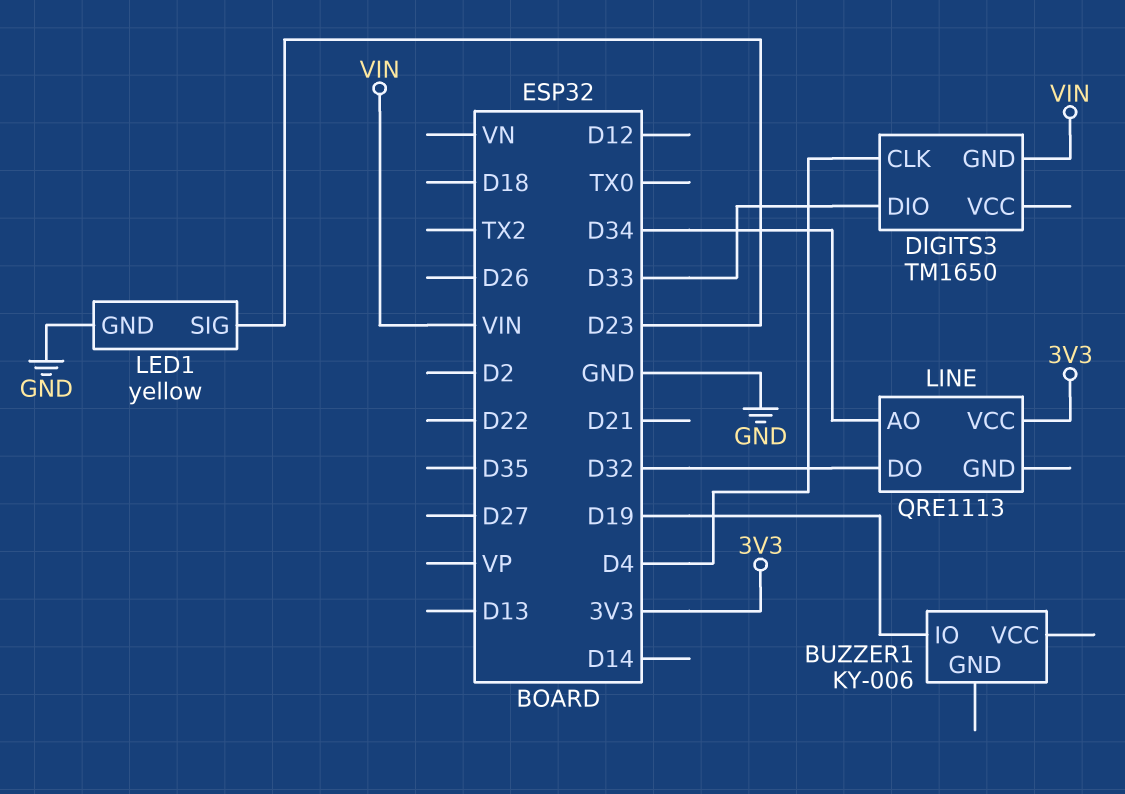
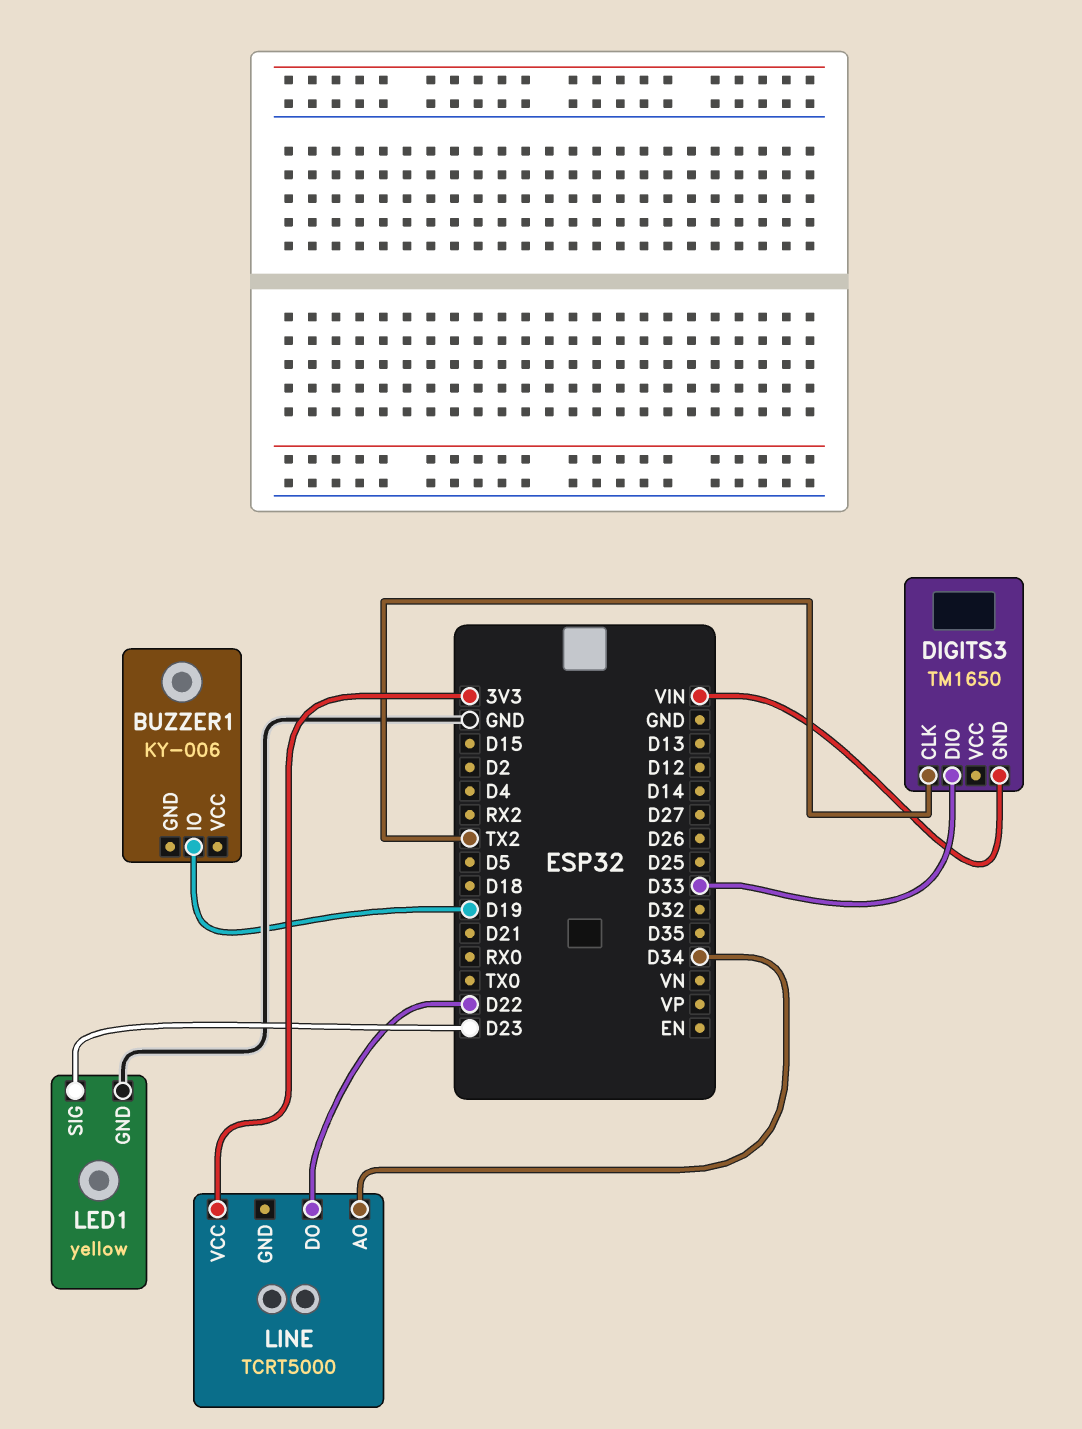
DIGITS3 pin CLK: D4 -> TX2
LINE: QRE1113 -> TCRT5000
LINE pin DO: D32 -> D22

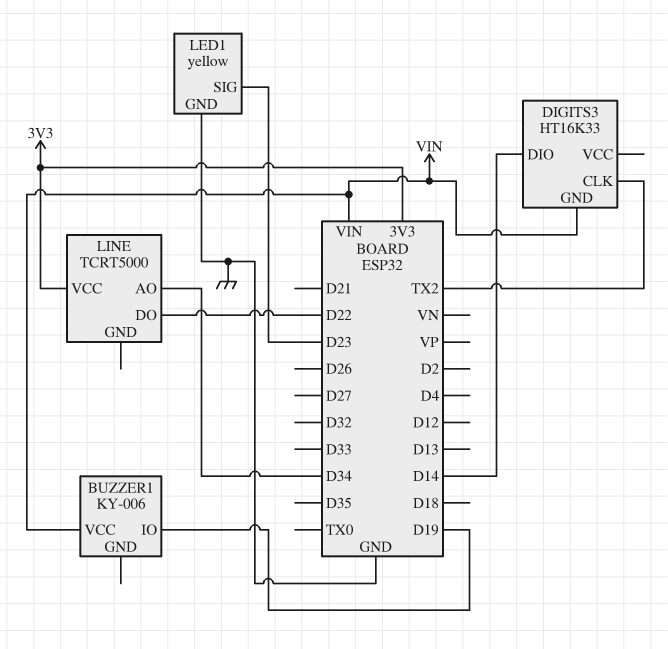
BUZZER1 pin VCC: none -> VIN
DIGITS3: TM1650 -> HT16K33
DIGITS3 pin DIO: D33 -> D14

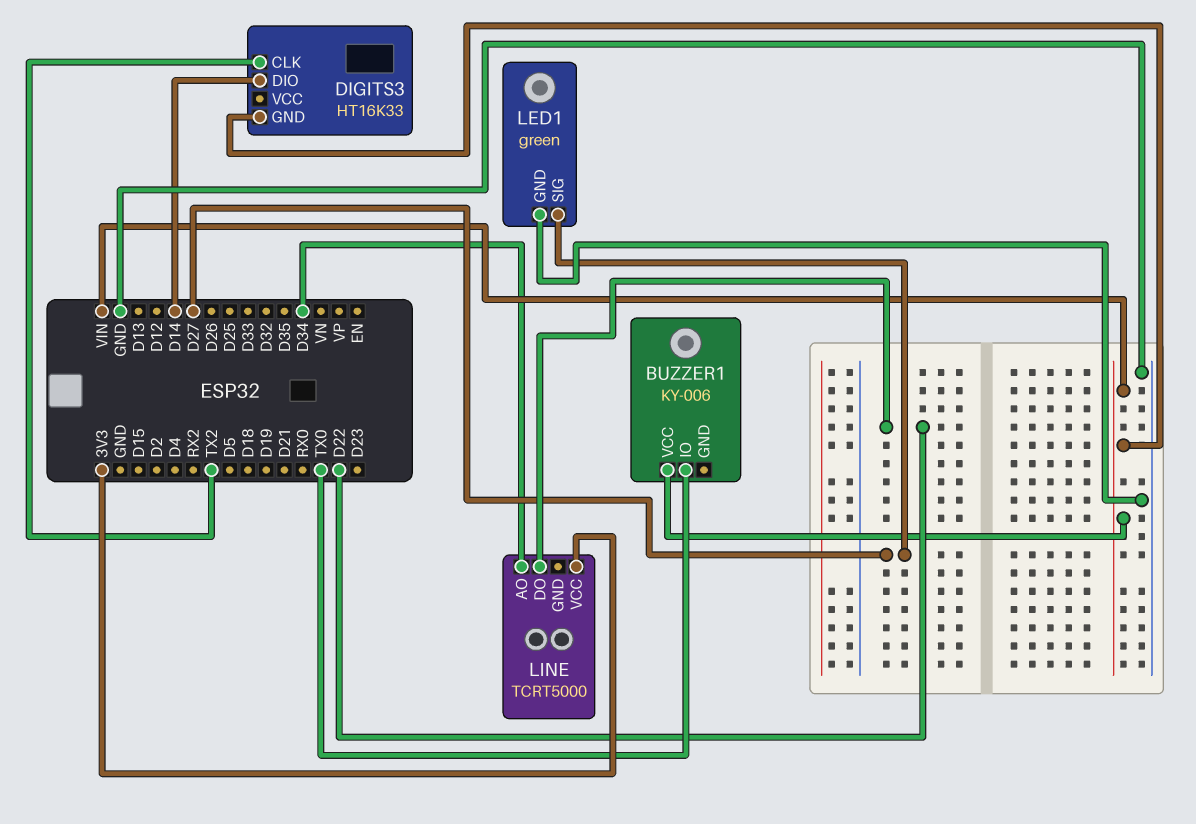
BUZZER1 pin IO: D19 -> TX0
LED1: yellow -> green
LED1 pin SIG: D23 -> D27

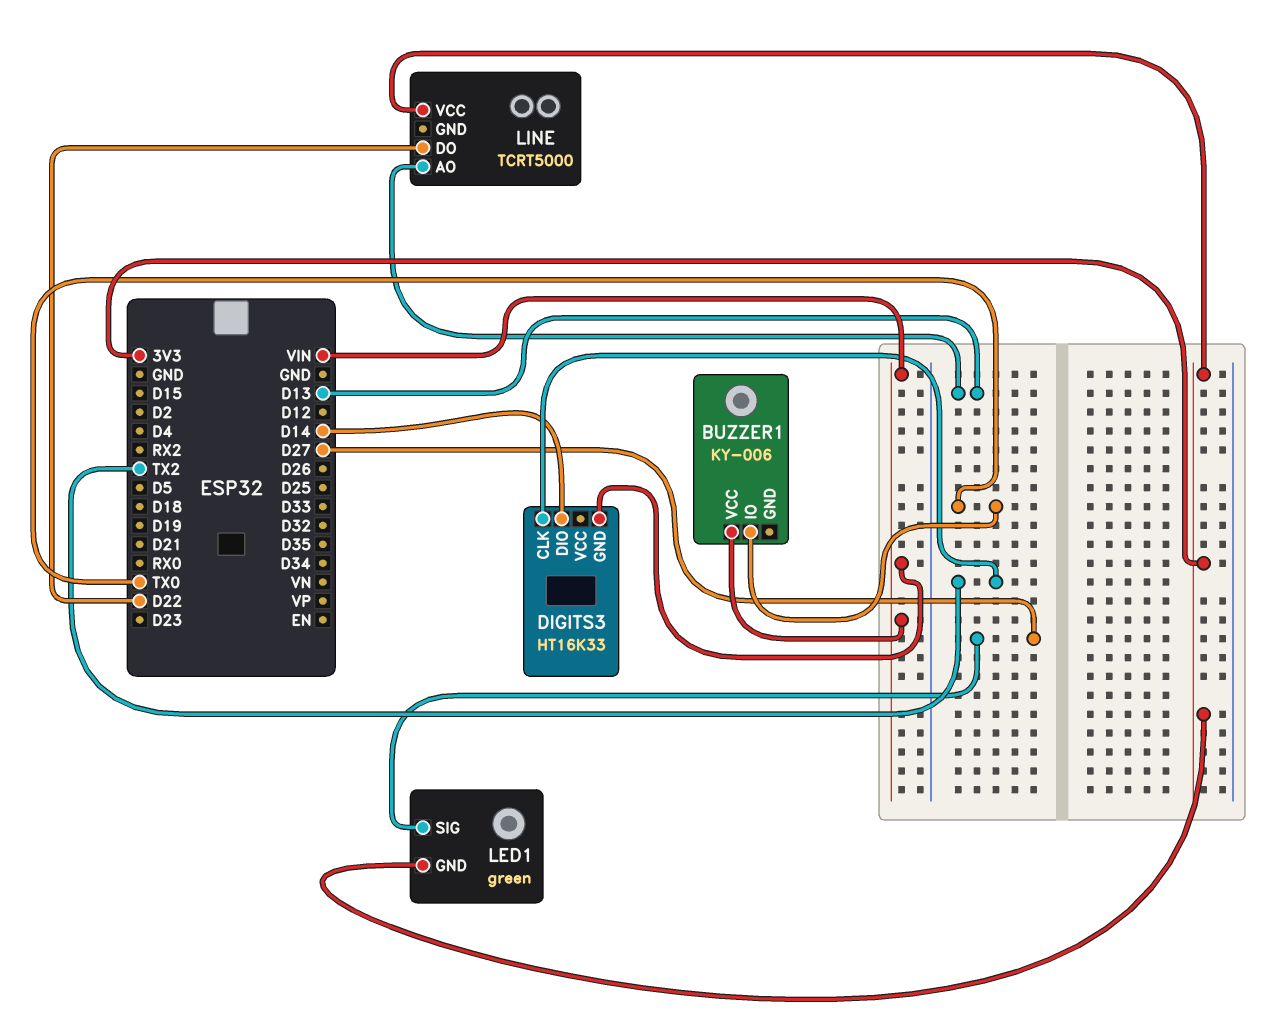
LED1 pin GND: GND -> 3V3
LINE pin AO: D34 -> D13

